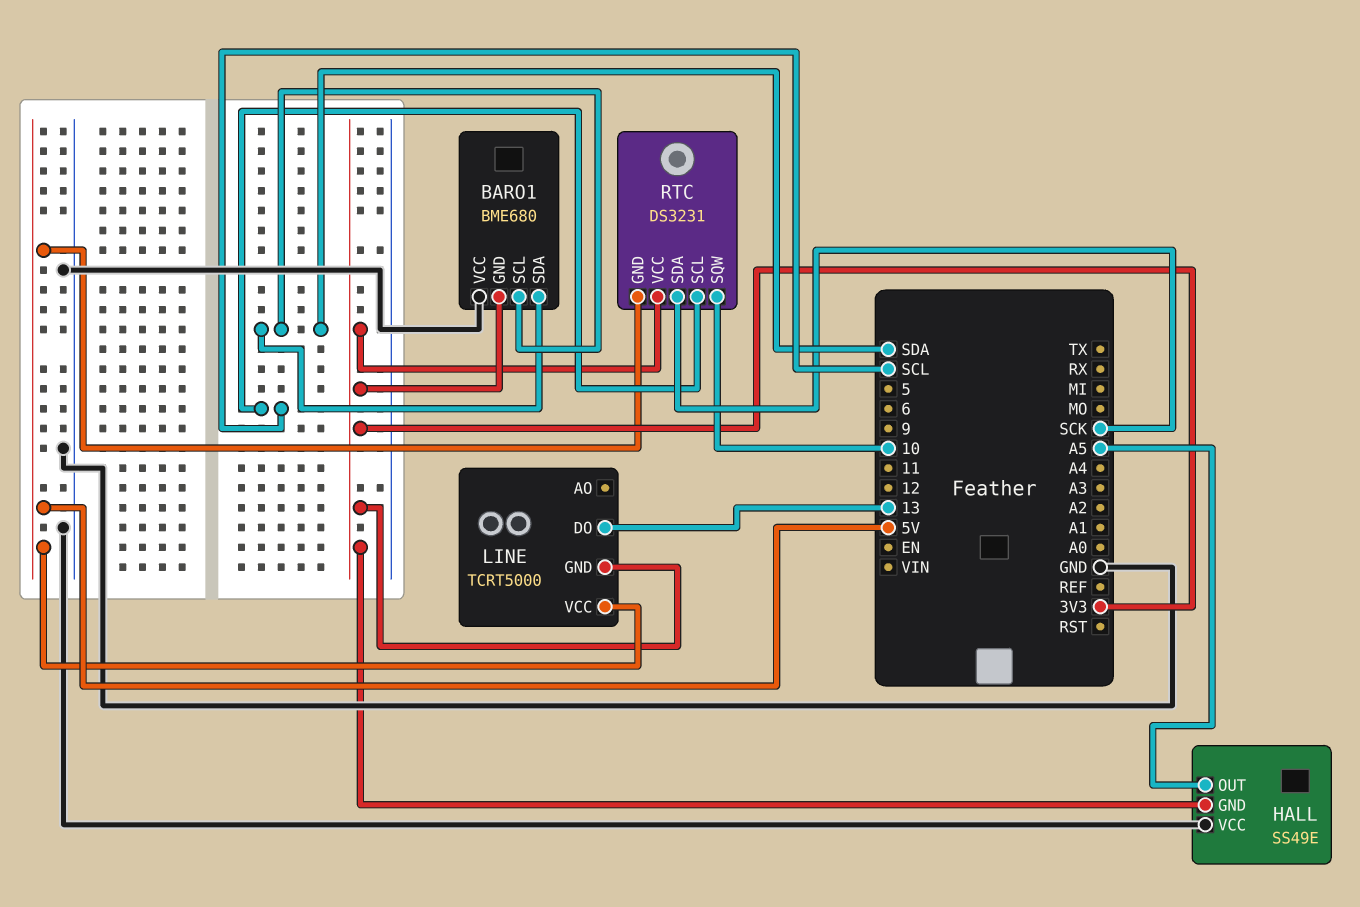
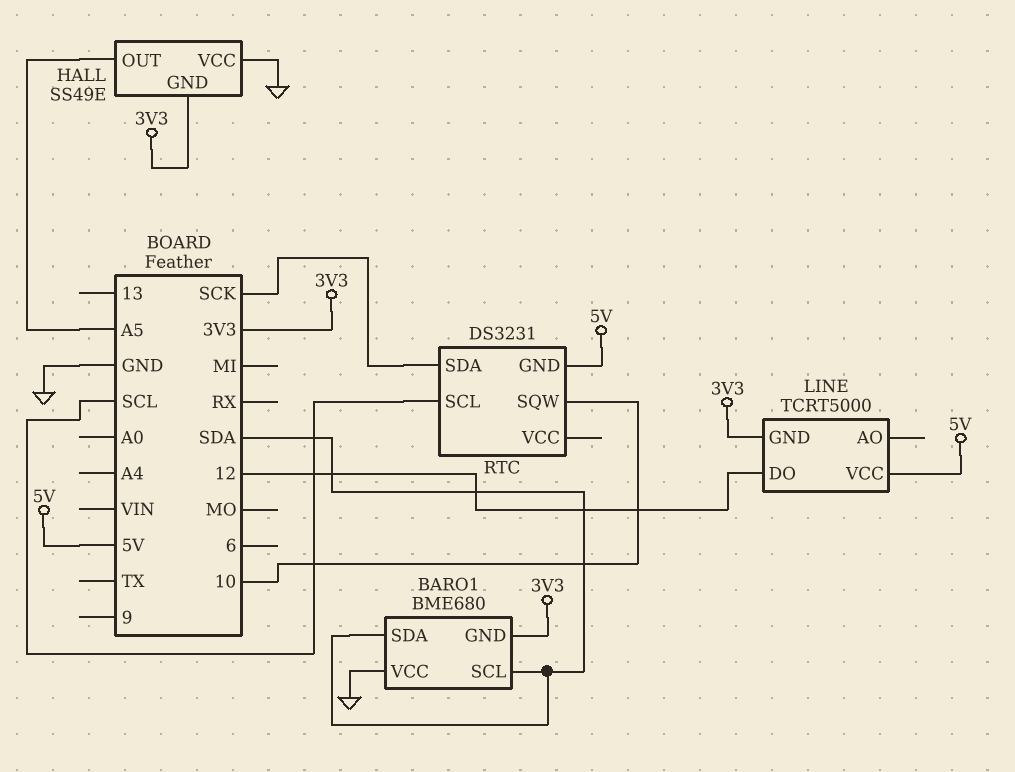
LINE pin DO: 13 -> 12
RTC pin VCC: 3V3 -> none

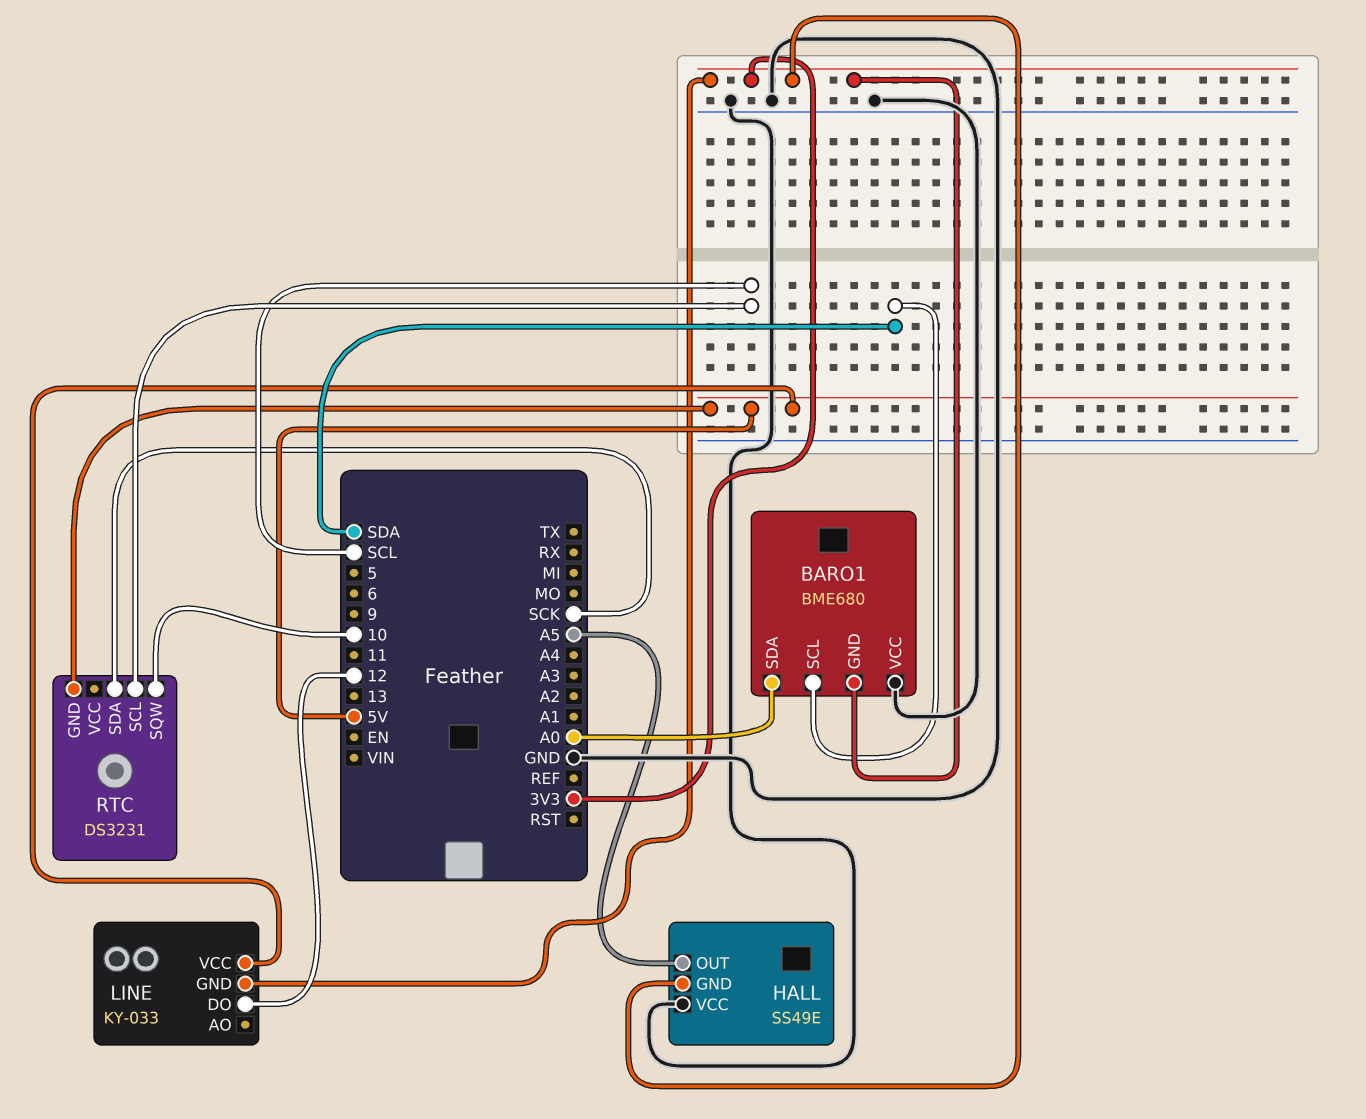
BARO1 pin SDA: SDA -> A0
LINE: TCRT5000 -> KY-033

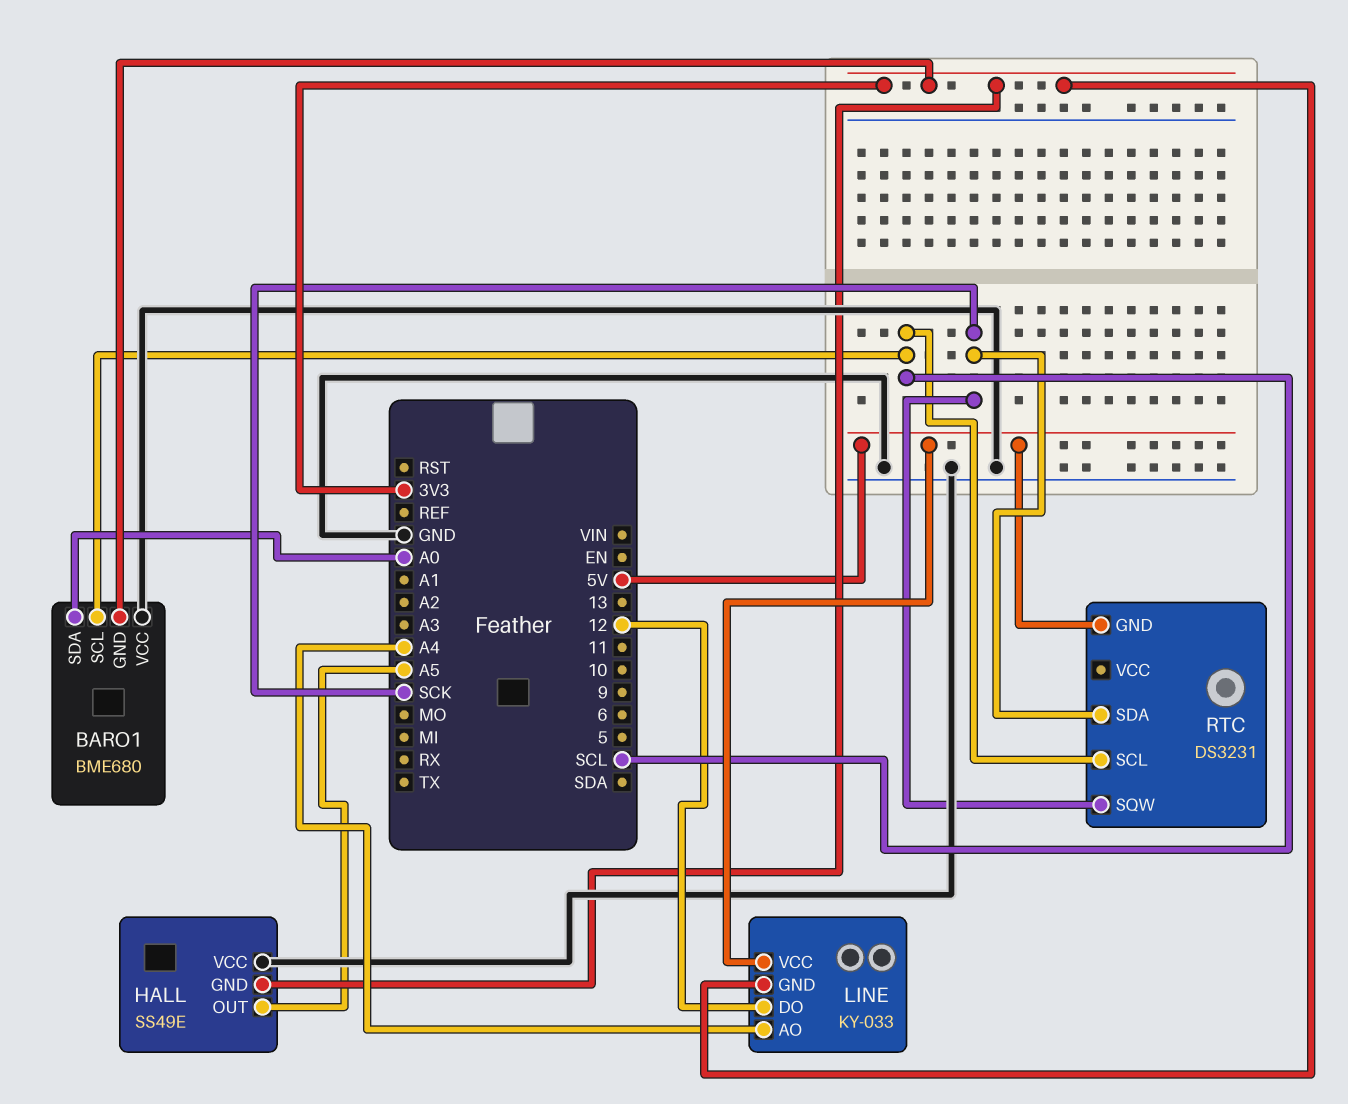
BARO1 pin SCL: SDA -> SCL
LINE pin AO: none -> A4
RTC pin SQW: 10 -> SCK

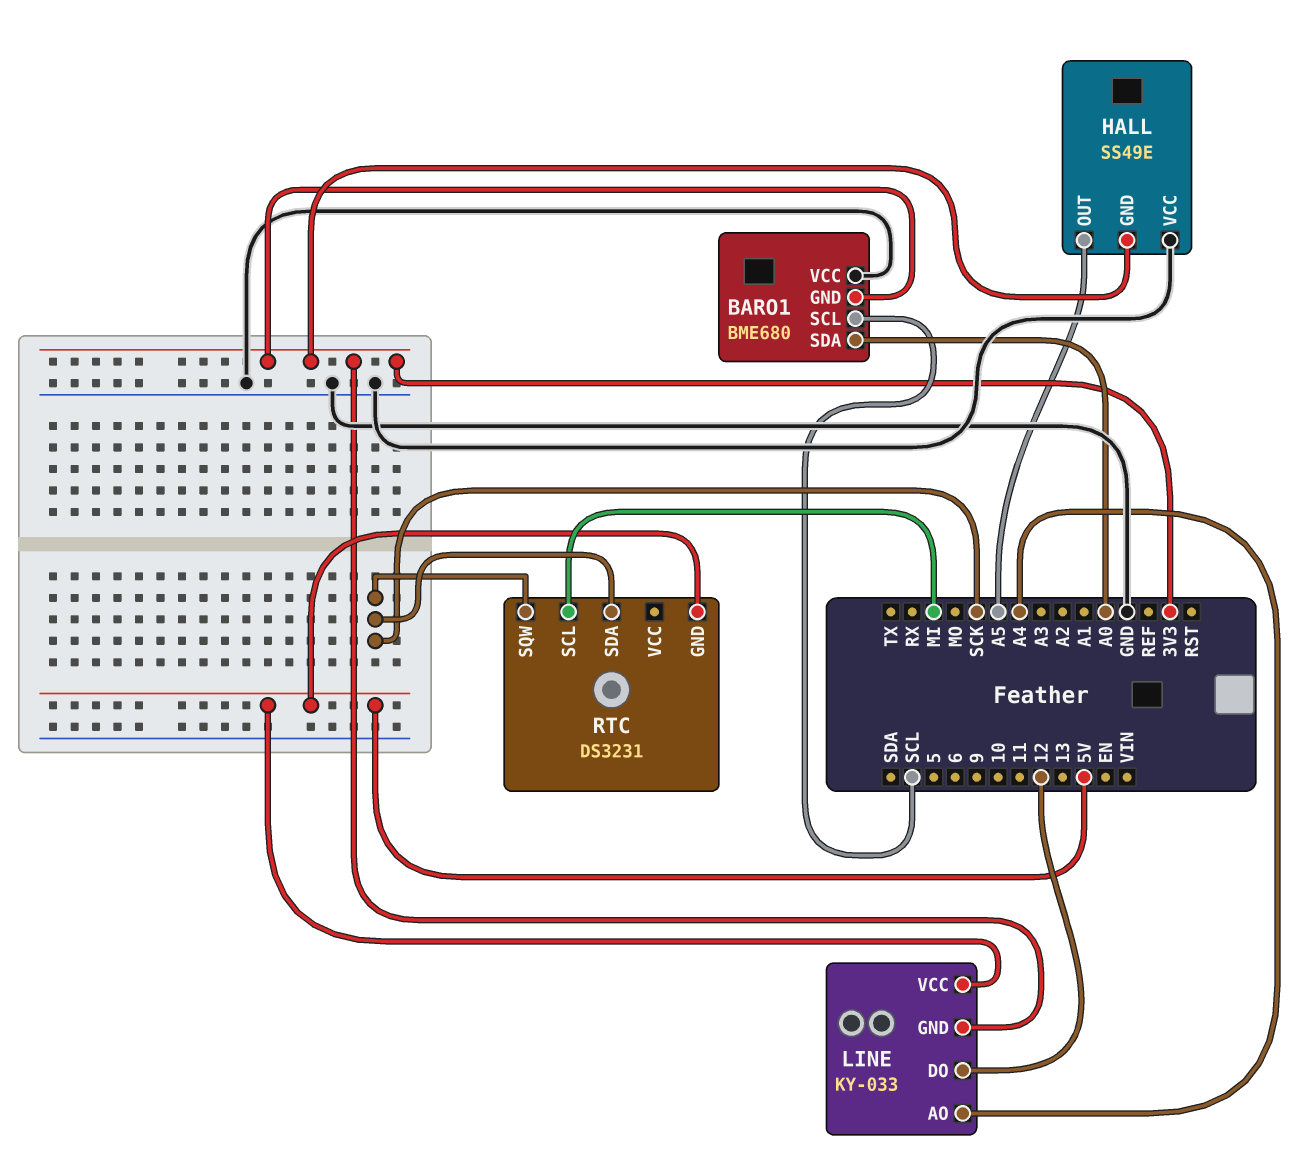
RTC pin SCL: SCL -> MI

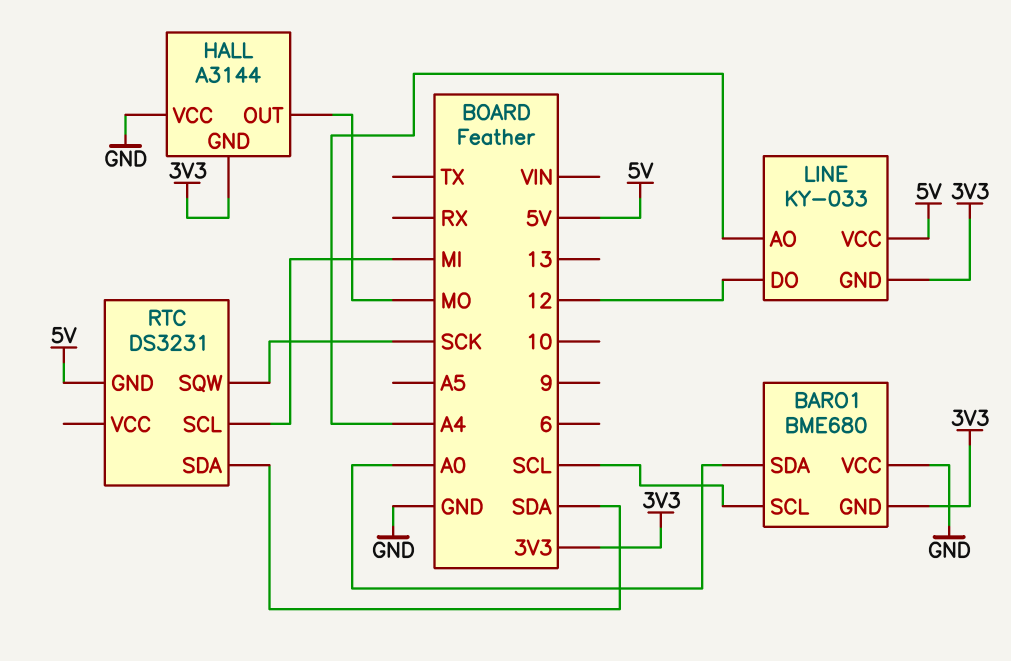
HALL: SS49E -> A3144
HALL pin OUT: A5 -> MO
RTC pin SDA: SCK -> SDA

